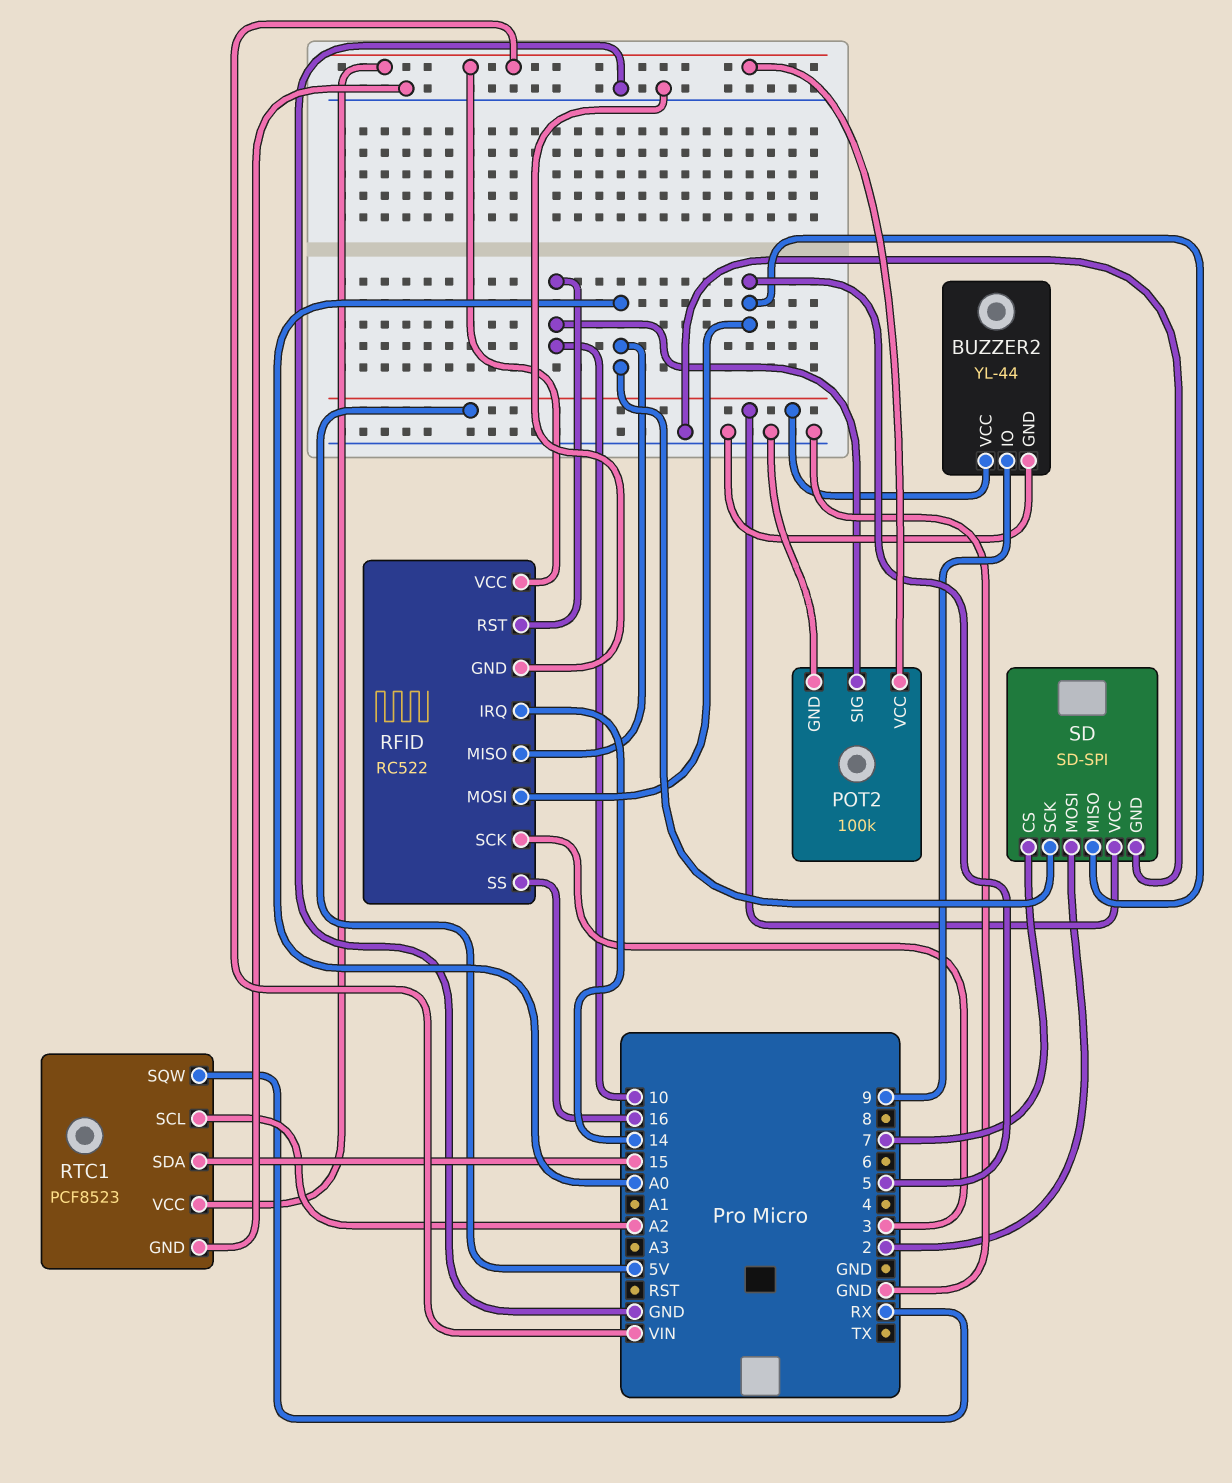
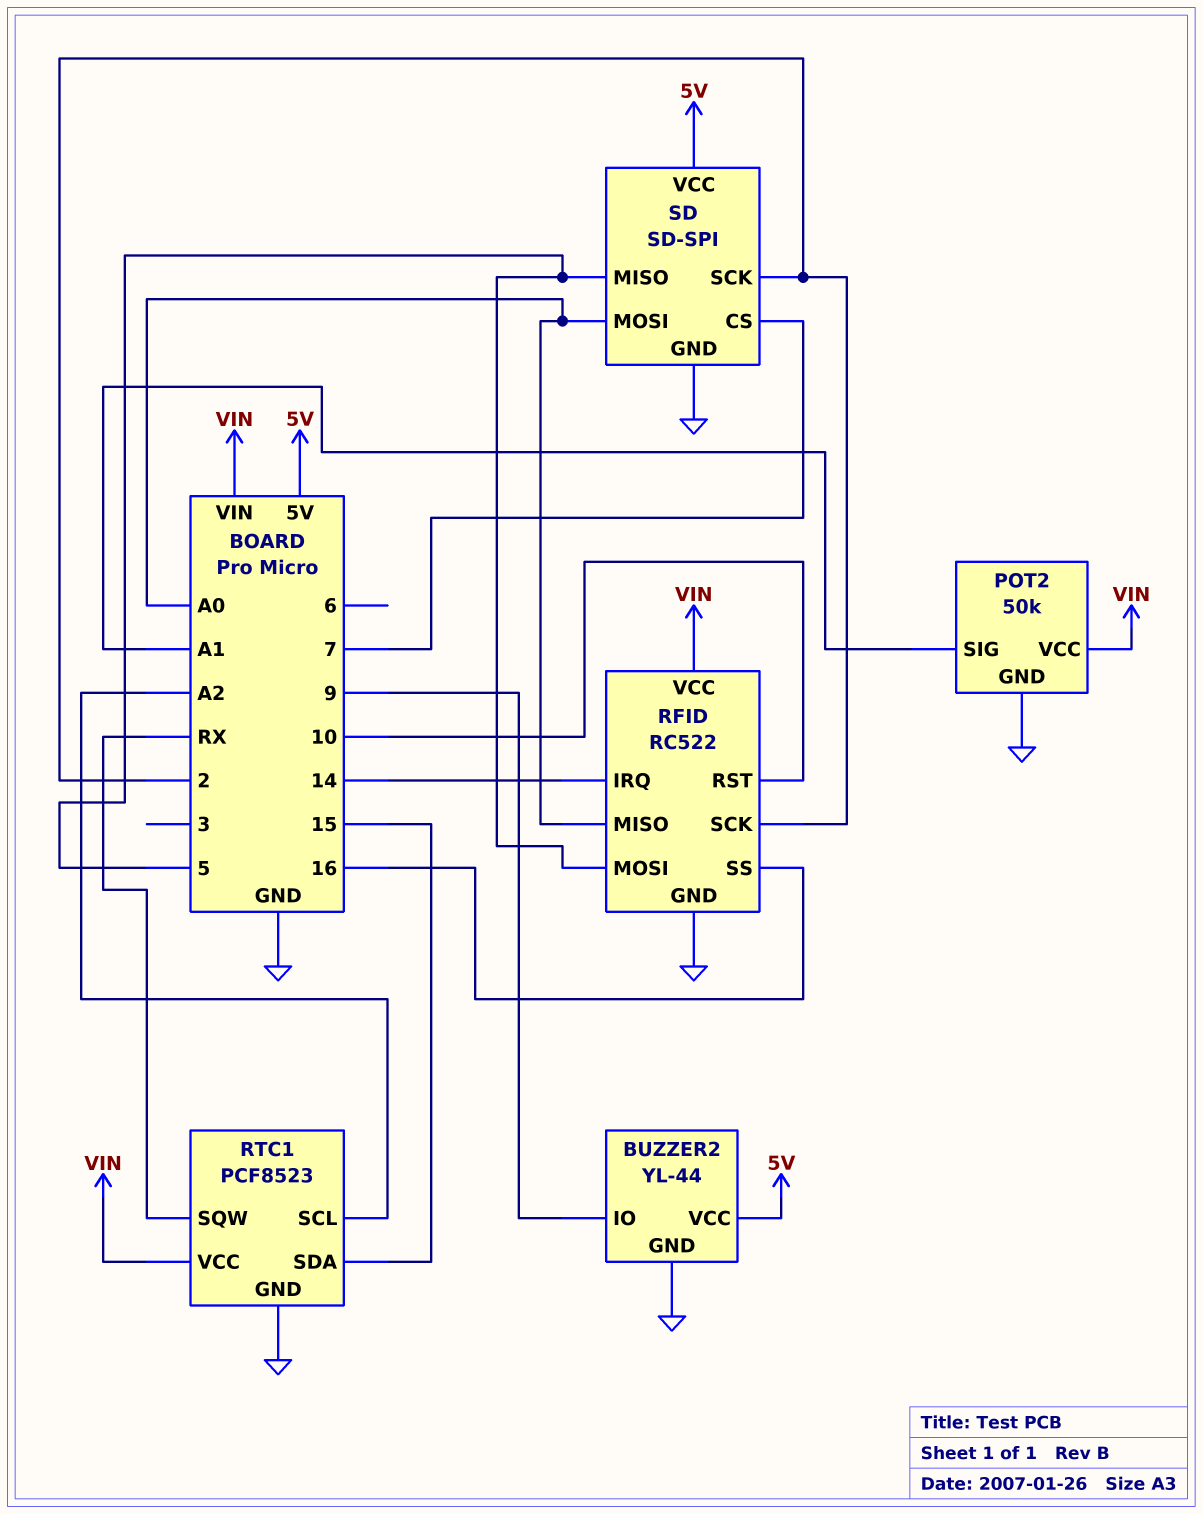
POT2: 100k -> 50k
POT2 pin SIG: 10 -> A1
RFID pin SCK: 3 -> 2
SD pin MOSI: 2 -> A0
SD pin SCK: A0 -> 2

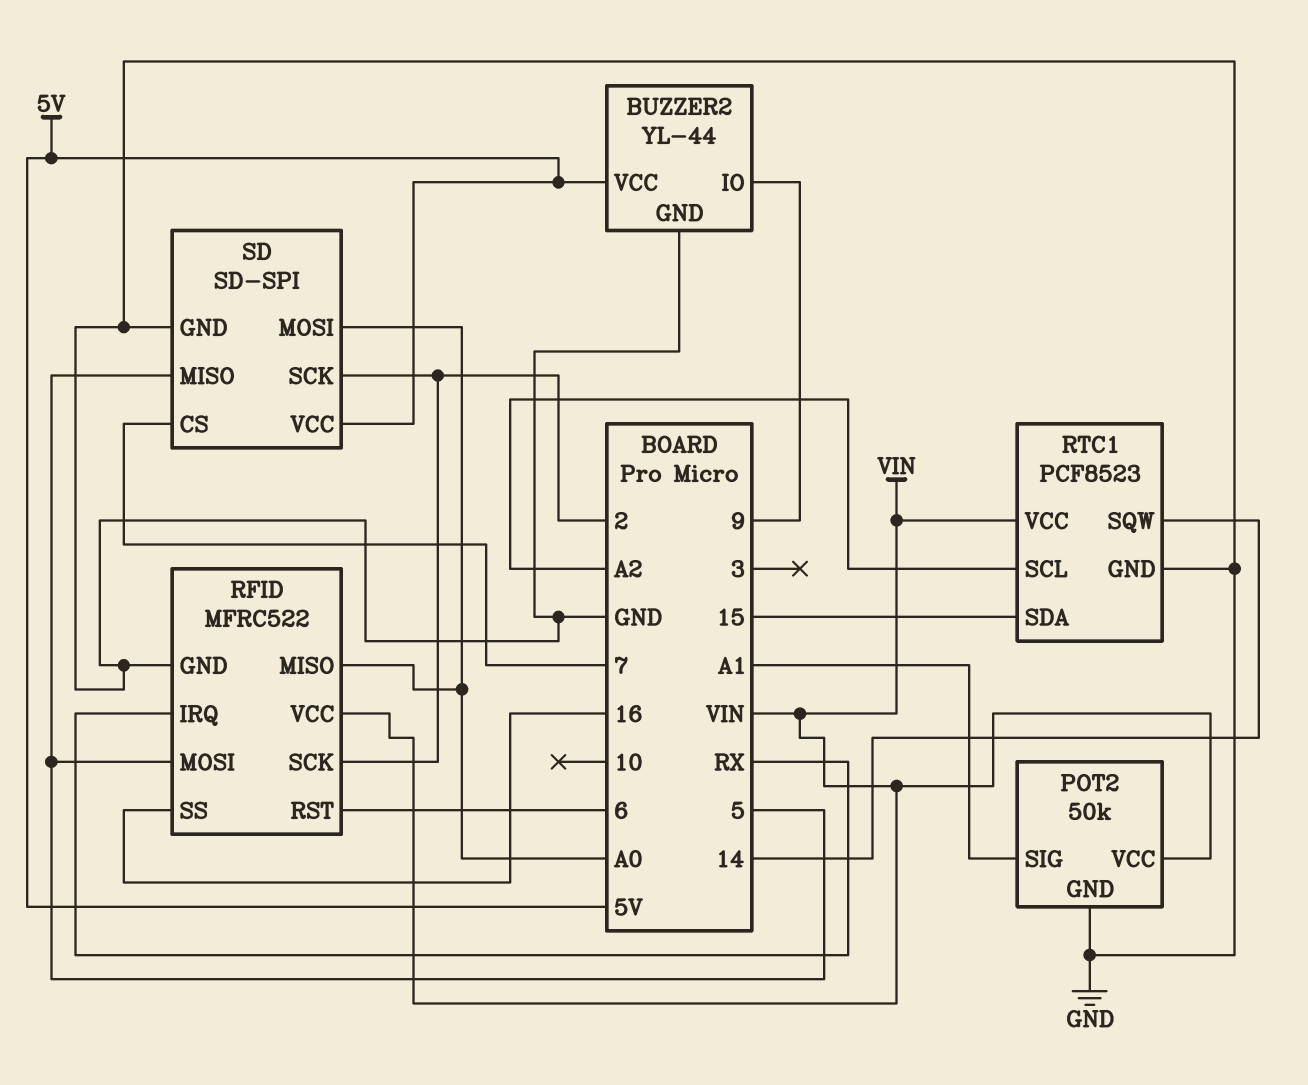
RFID: RC522 -> MFRC522
RFID pin IRQ: 14 -> RX
RFID pin RST: 10 -> 6
RTC1 pin SQW: RX -> 14

